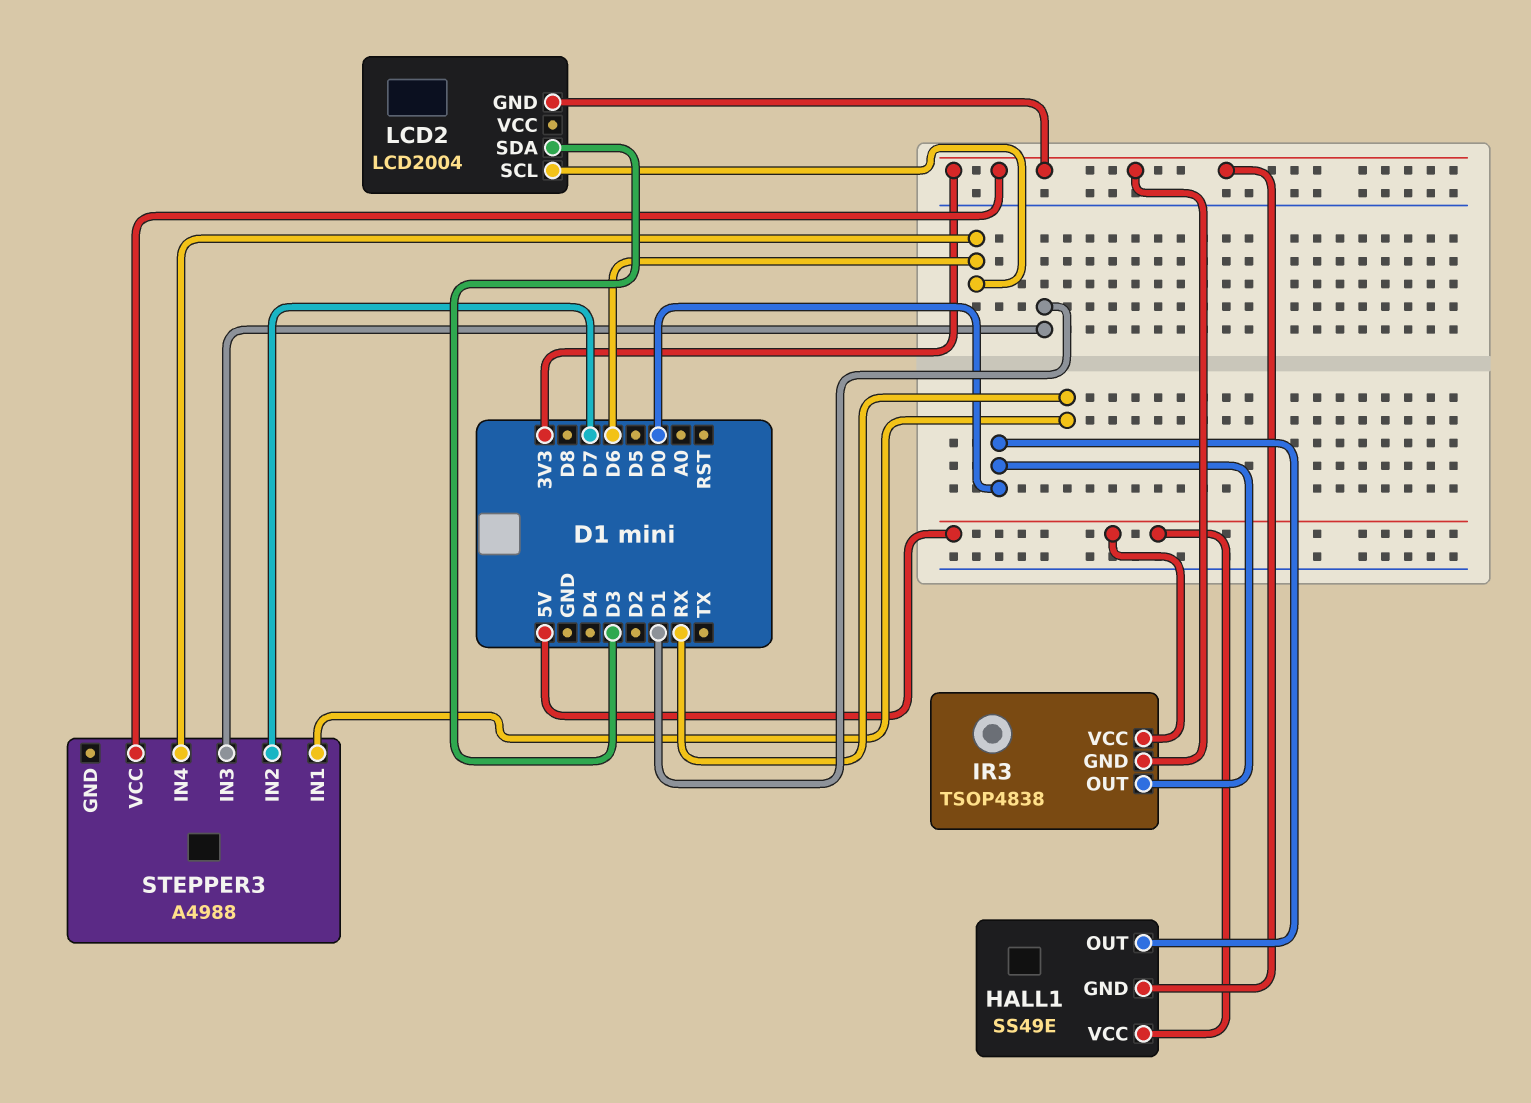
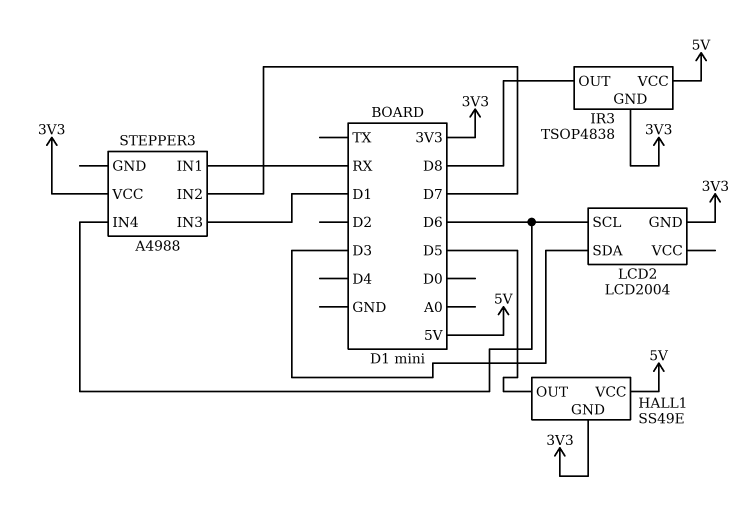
HALL1 pin OUT: D0 -> D5
IR3 pin OUT: D0 -> D8

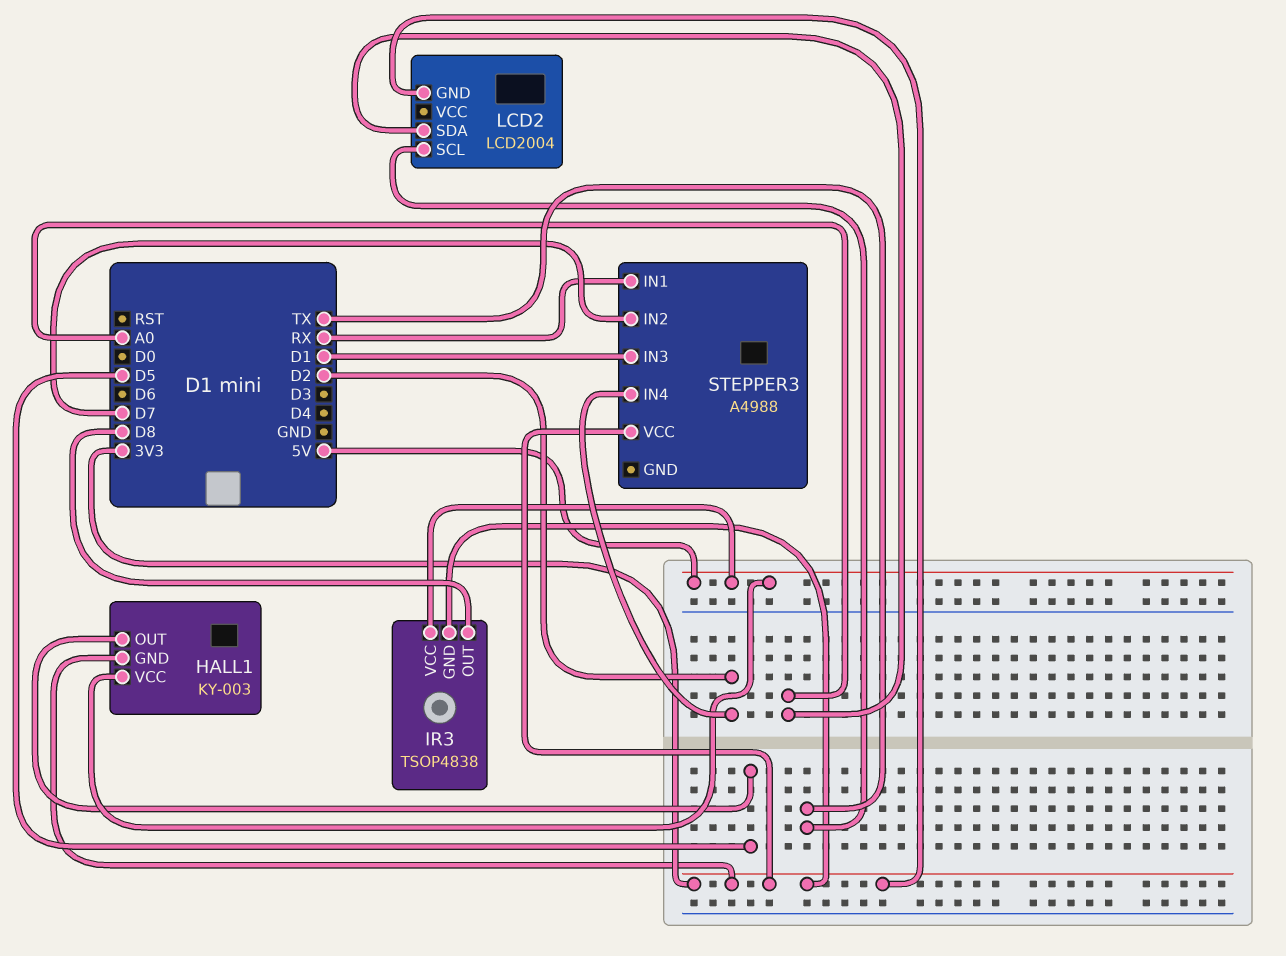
HALL1: SS49E -> KY-003
LCD2 pin SCL: D6 -> TX
LCD2 pin SDA: D3 -> A0
STEPPER3 pin IN4: D6 -> D2

